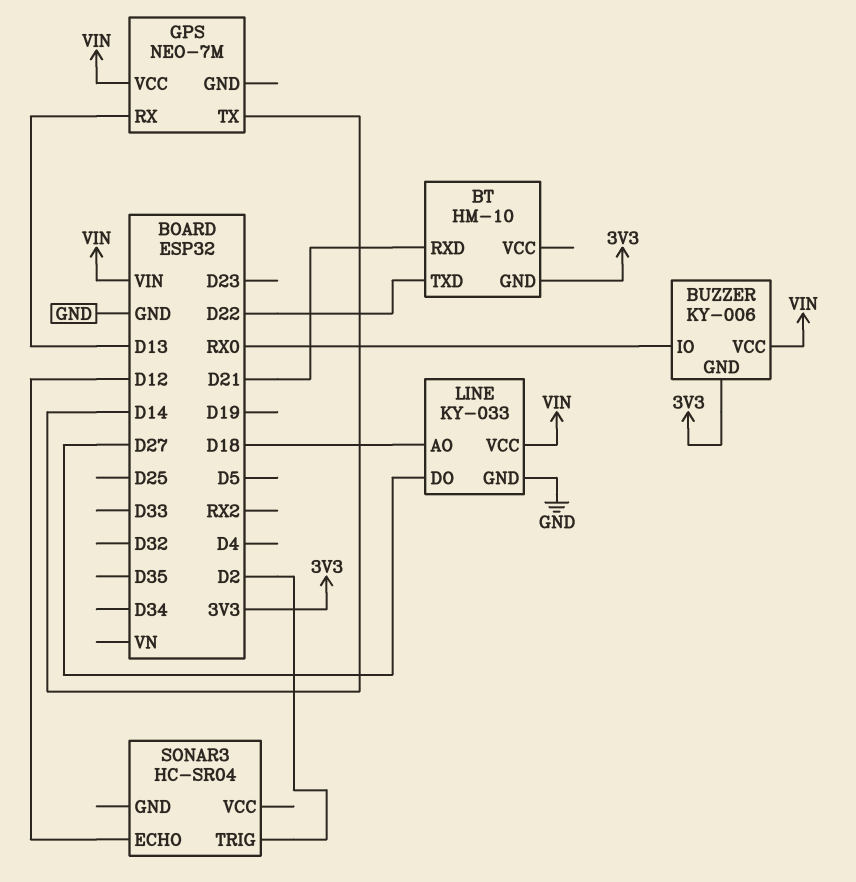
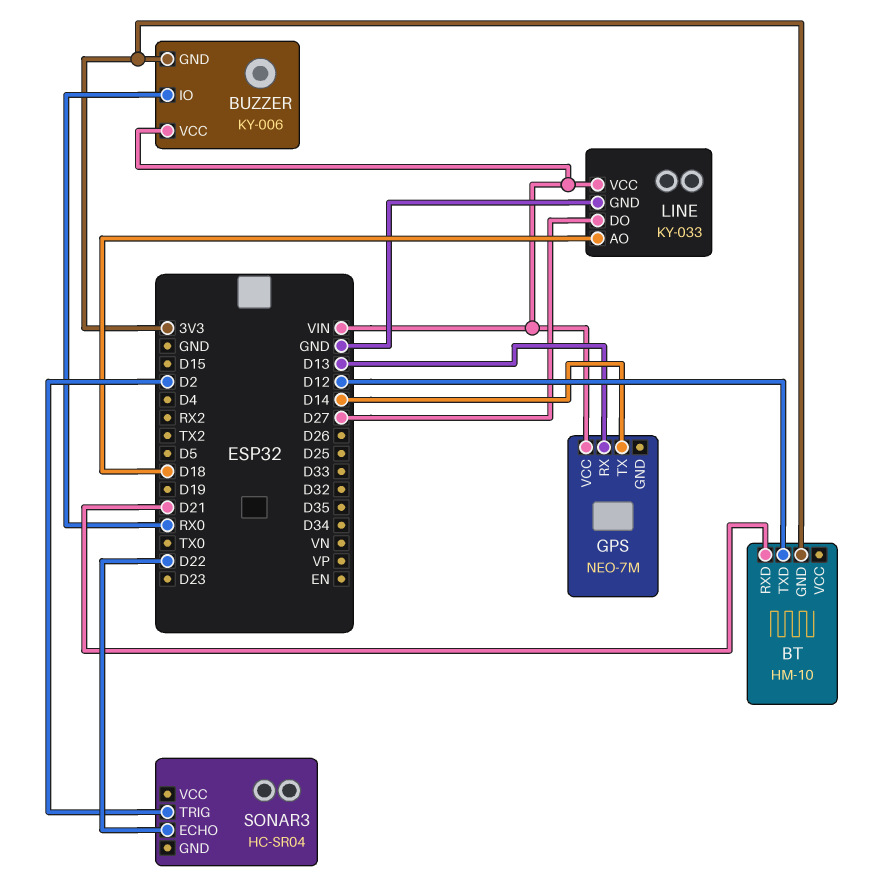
BT pin TXD: D22 -> D12
SONAR3 pin ECHO: D12 -> D22

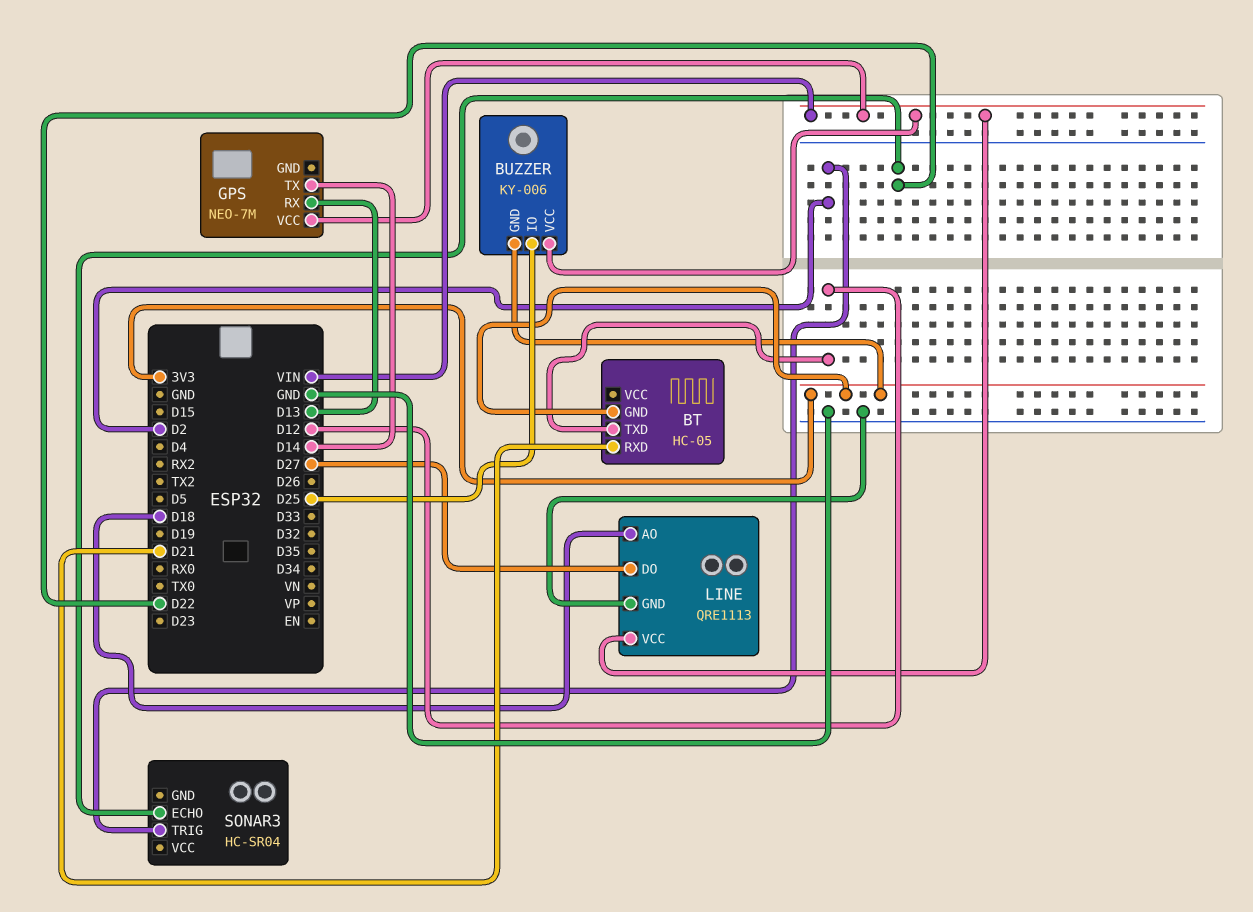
BT: HM-10 -> HC-05
BUZZER pin IO: RX0 -> D25
LINE: KY-033 -> QRE1113

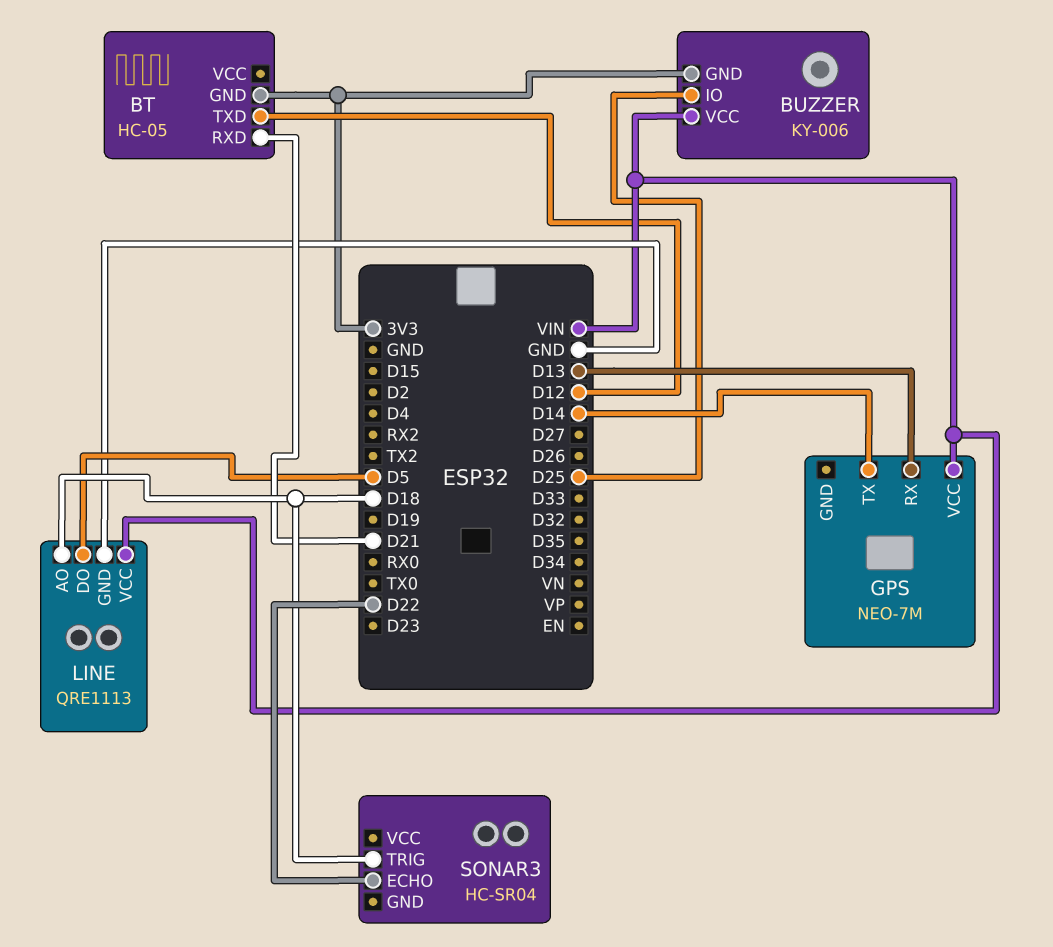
LINE pin DO: D27 -> D5
SONAR3 pin TRIG: D2 -> D18

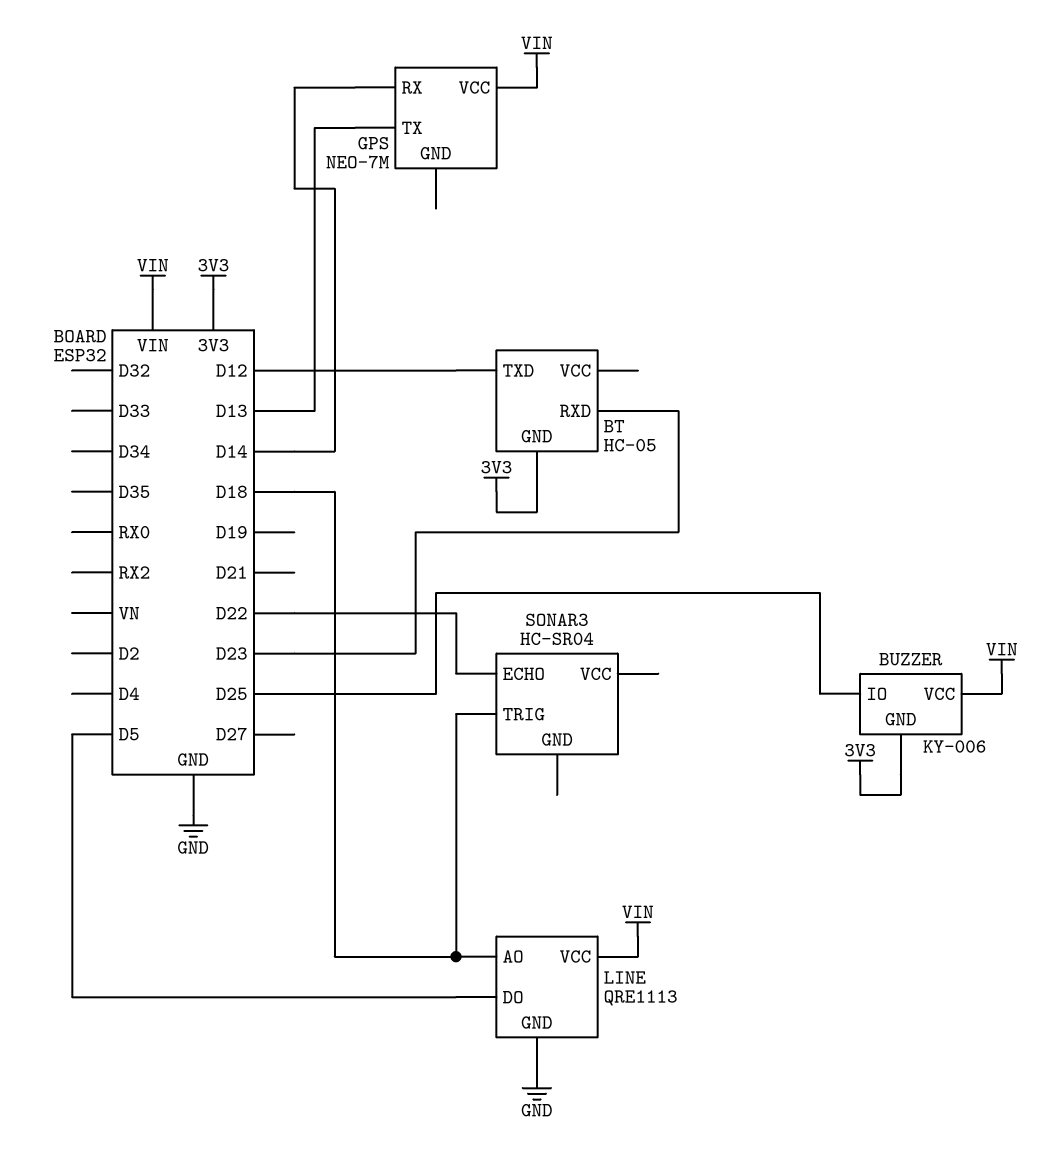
BT pin RXD: D21 -> D23
GPS pin RX: D13 -> D14
GPS pin TX: D14 -> D13

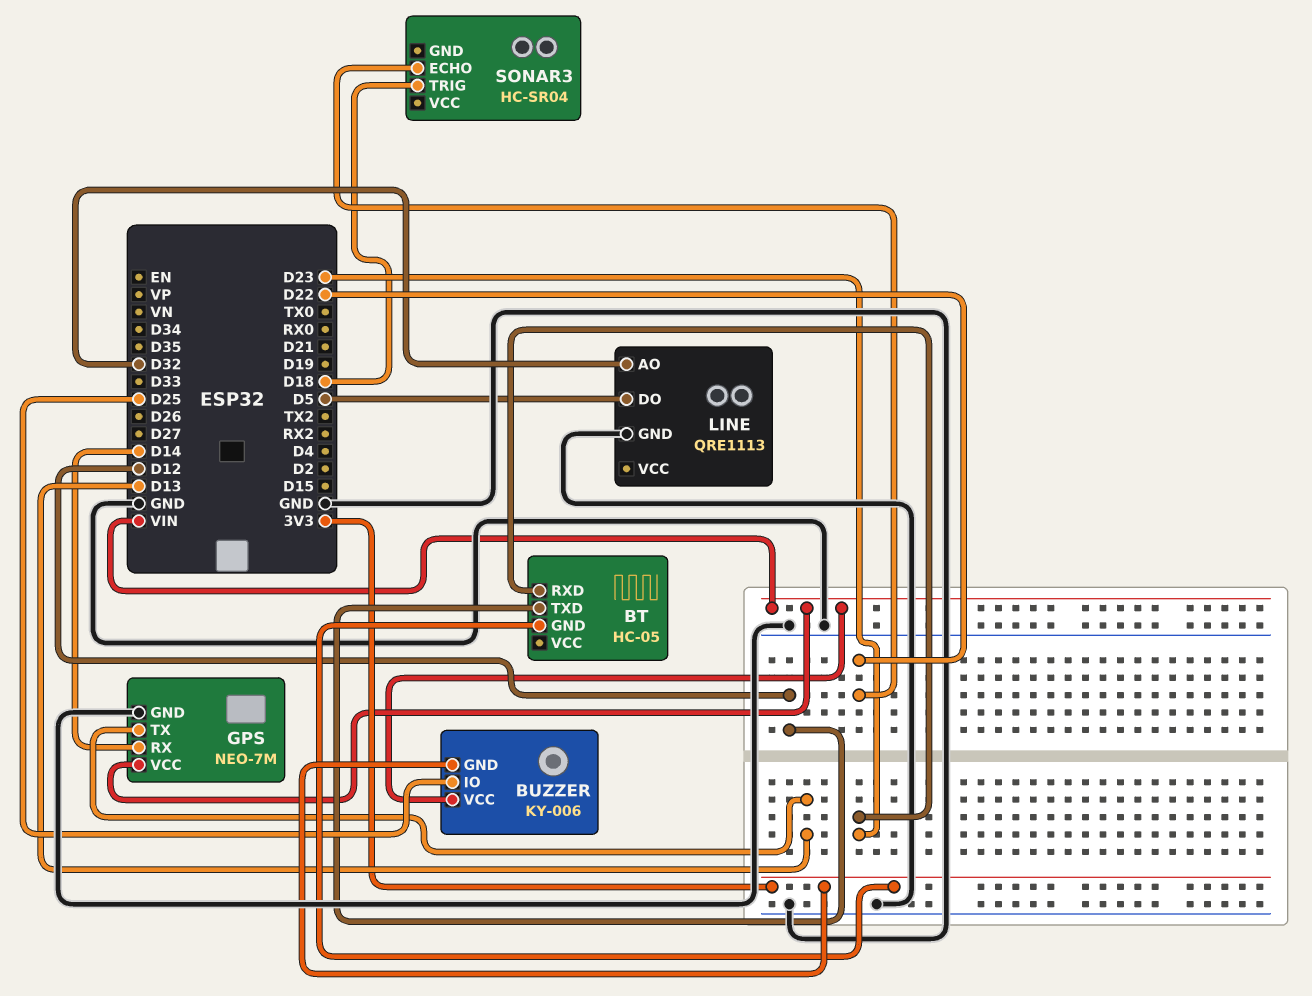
GPS pin GND: none -> GND
LINE pin AO: D18 -> D32
LINE pin VCC: VIN -> none

